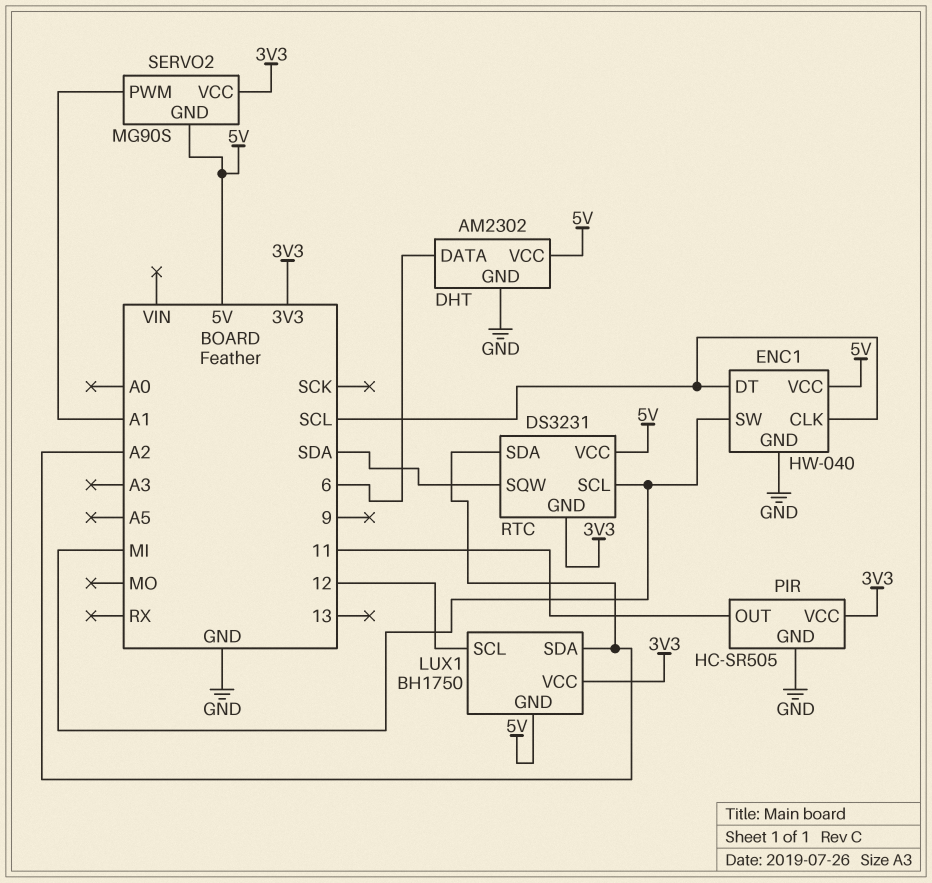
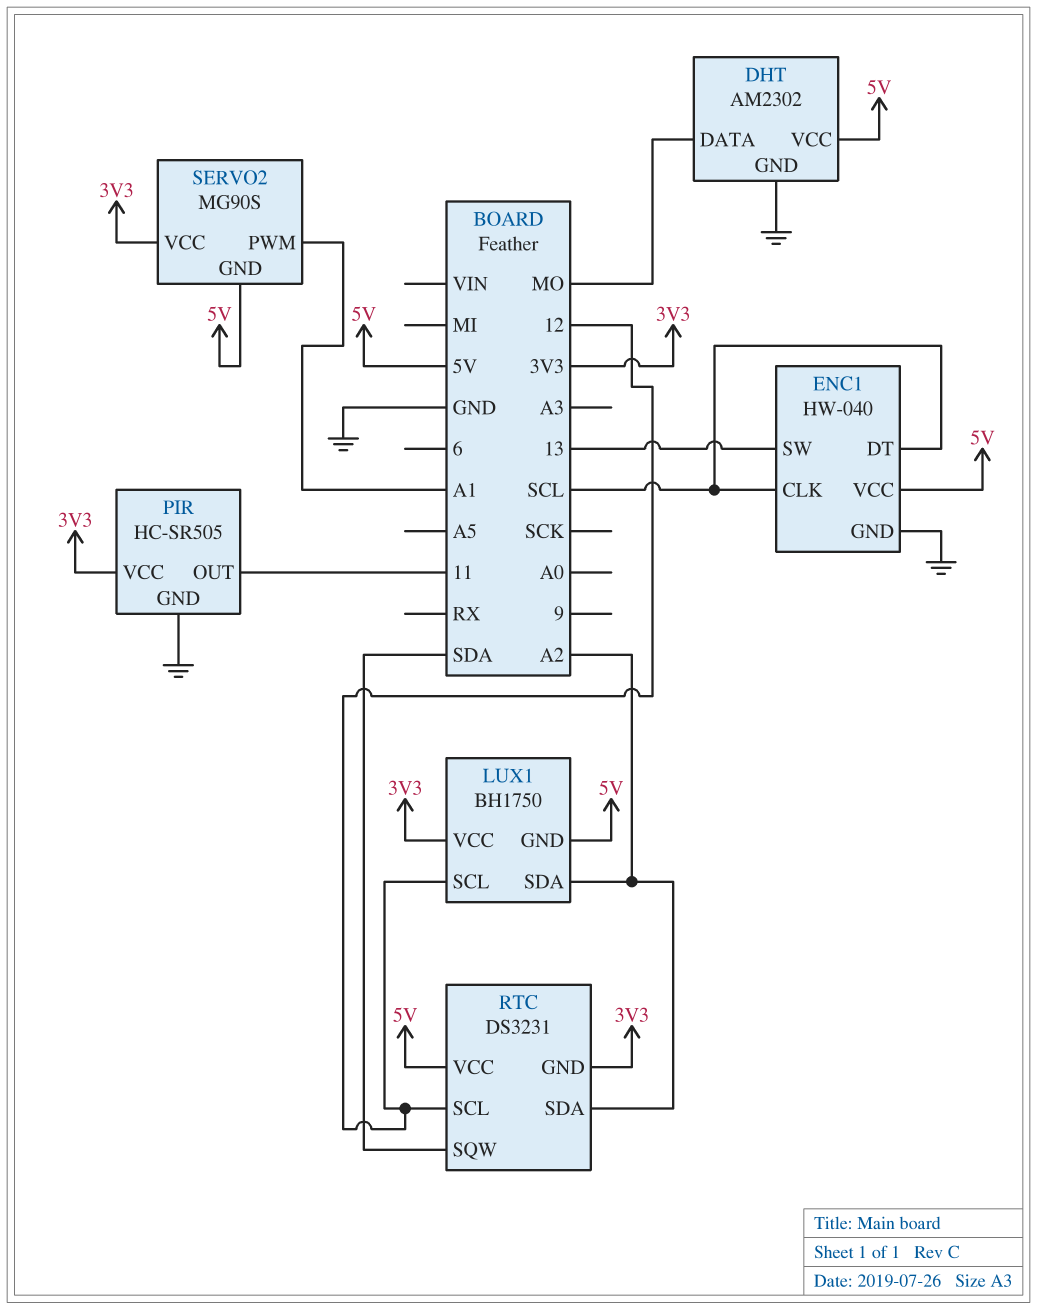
DHT pin DATA: 6 -> MO
ENC1 pin SW: MI -> 13
RTC pin SCL: MI -> 12

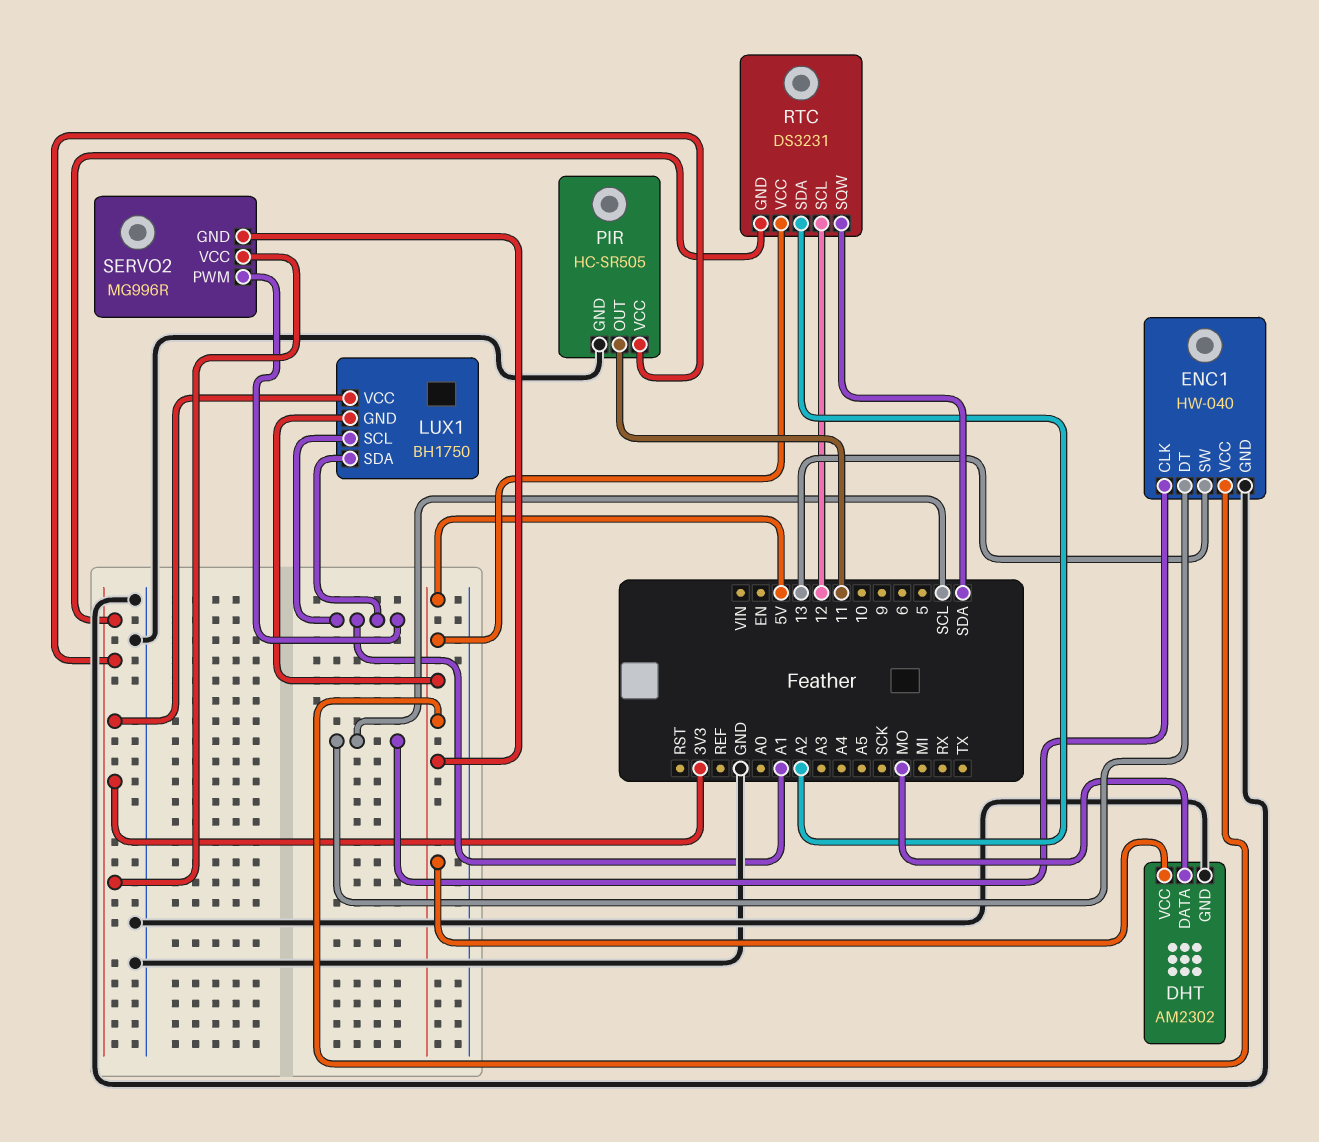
LUX1 pin SCL: 12 -> A1
LUX1 pin SDA: A2 -> A1
SERVO2: MG90S -> MG996R

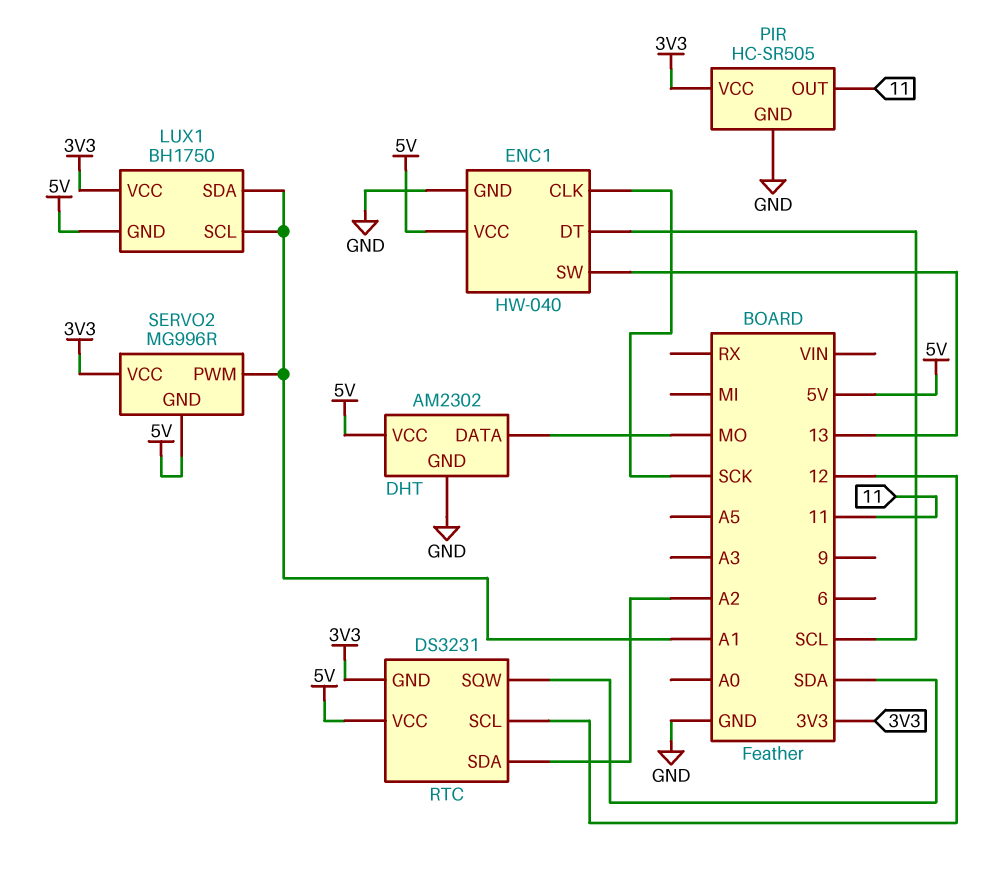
ENC1 pin CLK: SCL -> SCK

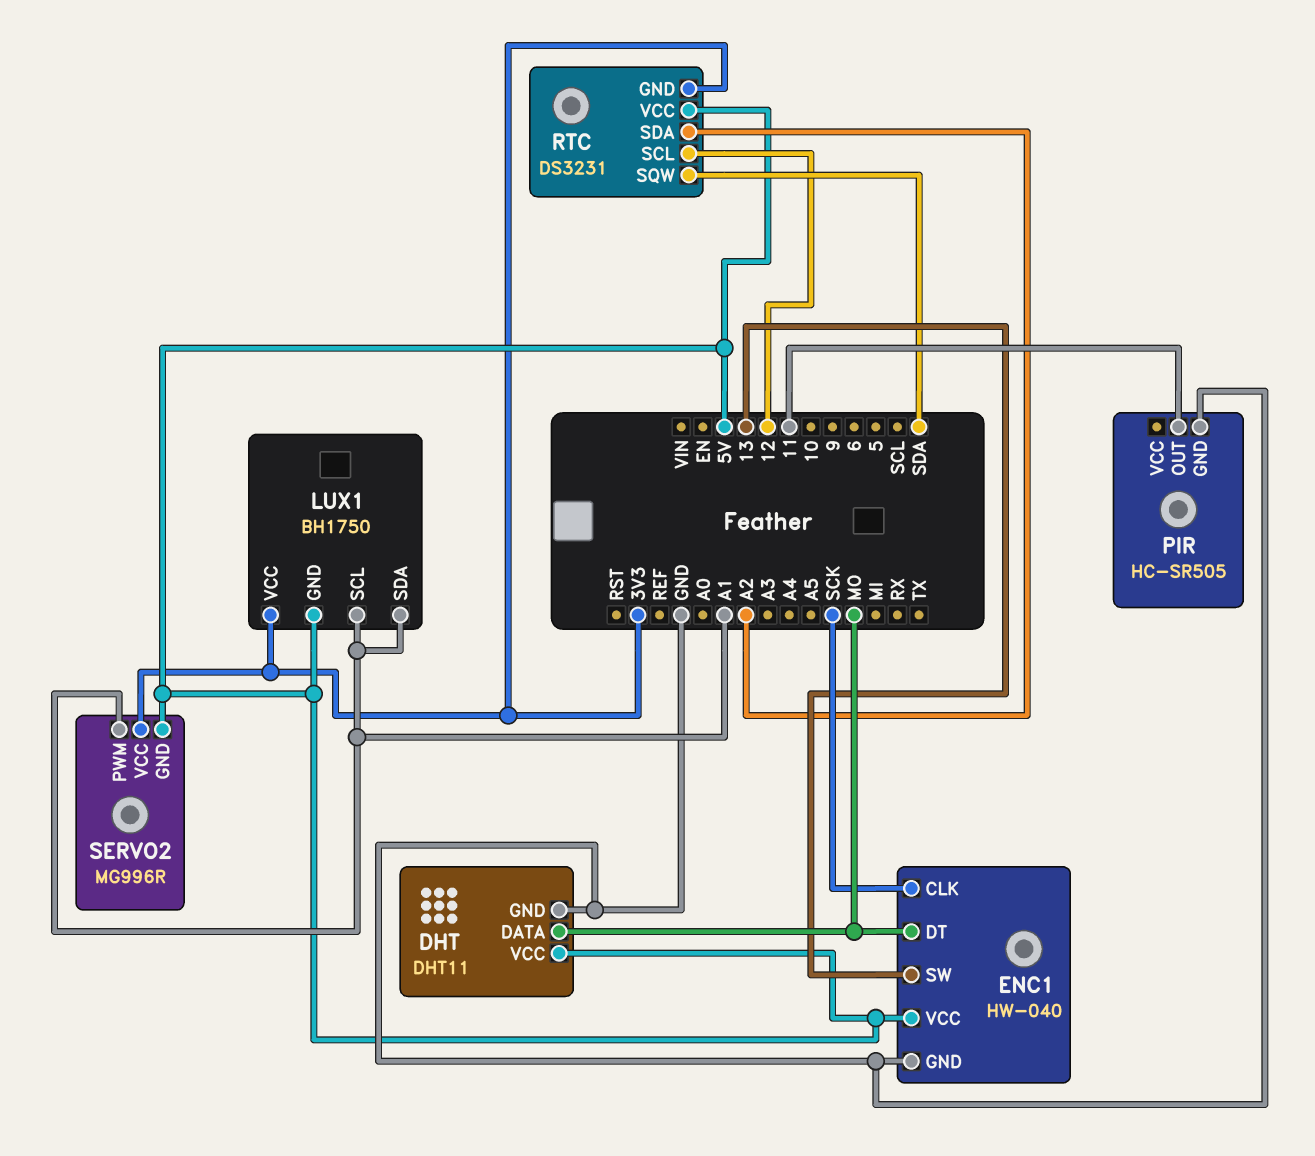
DHT: AM2302 -> DHT11
ENC1 pin DT: SCL -> MO
PIR pin VCC: 3V3 -> none

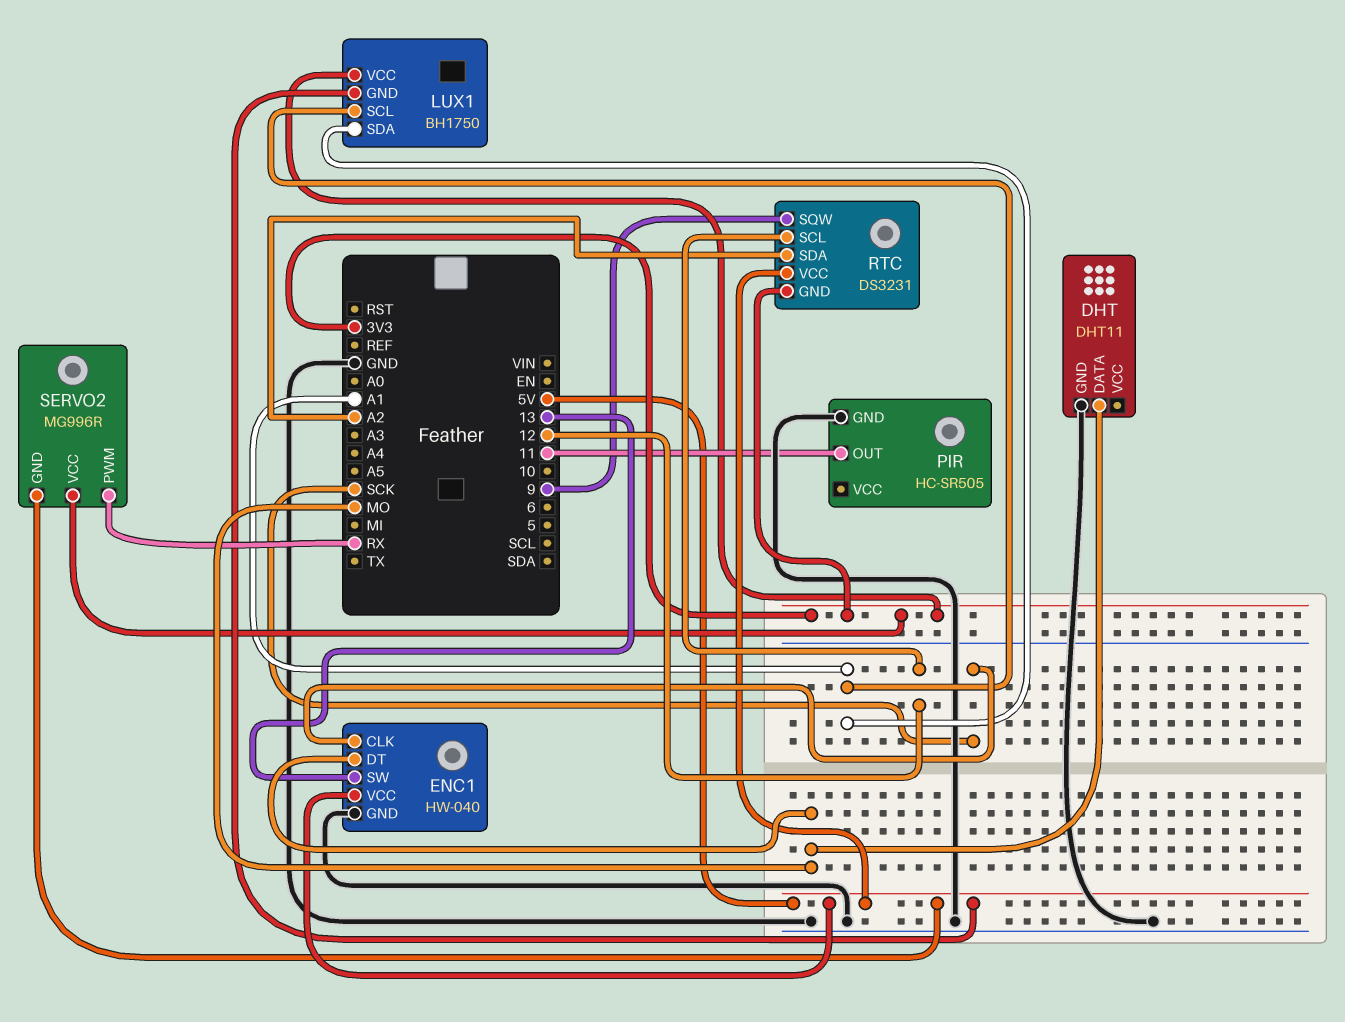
DHT pin VCC: 5V -> none
RTC pin SQW: SDA -> 9
SERVO2 pin PWM: A1 -> RX

